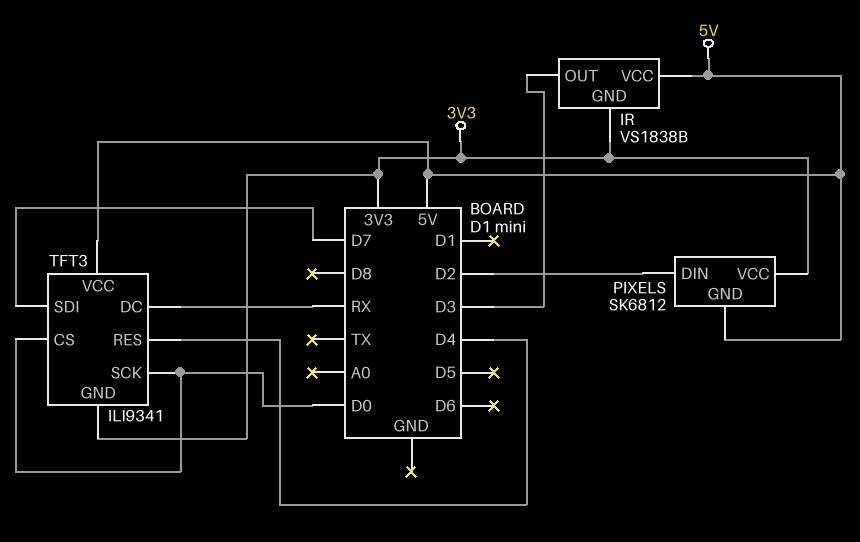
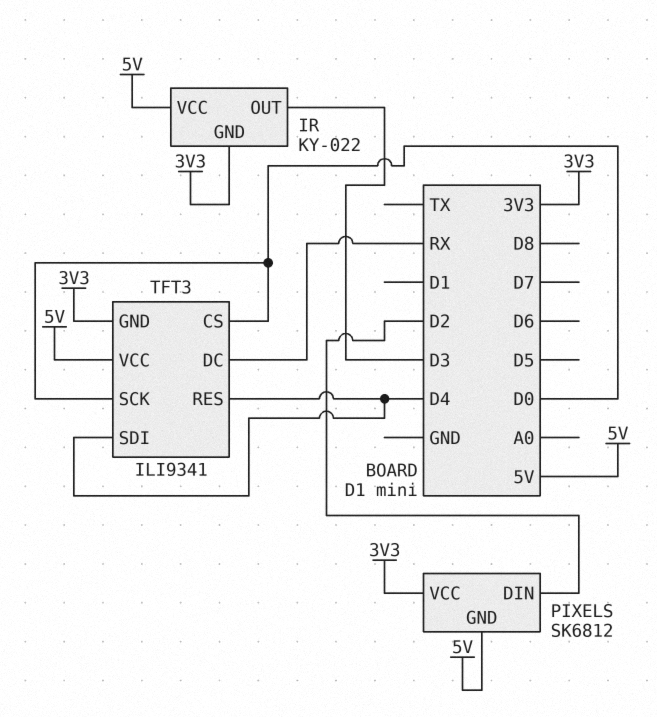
IR: VS1838B -> KY-022
TFT3 pin SDI: D7 -> D4

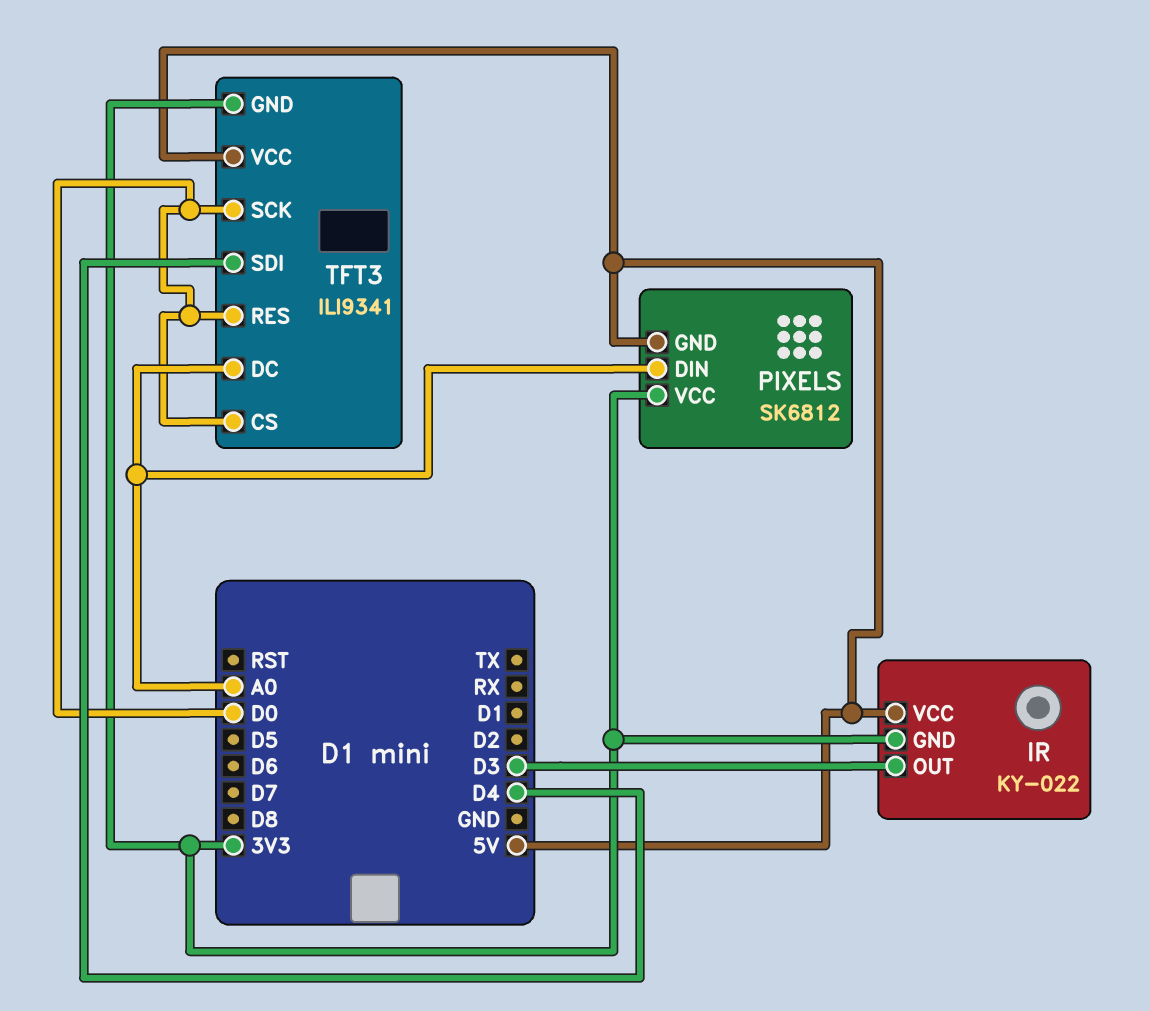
PIXELS pin DIN: D2 -> A0
TFT3 pin DC: RX -> A0
TFT3 pin RES: D4 -> D0

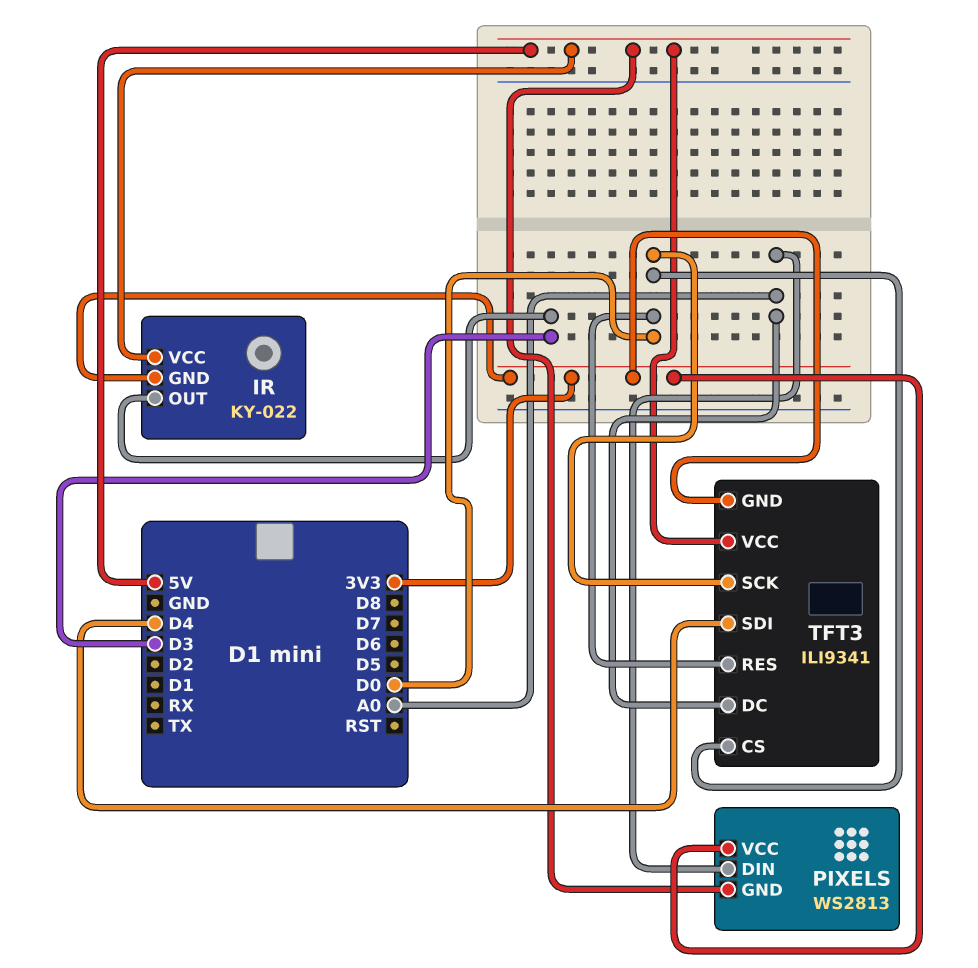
PIXELS: SK6812 -> WS2813

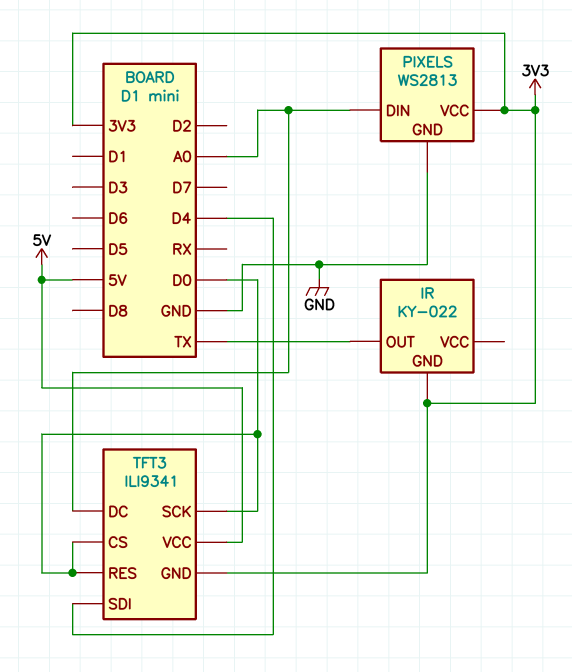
IR pin OUT: D3 -> TX
IR pin VCC: 5V -> none
PIXELS pin GND: 5V -> GND

